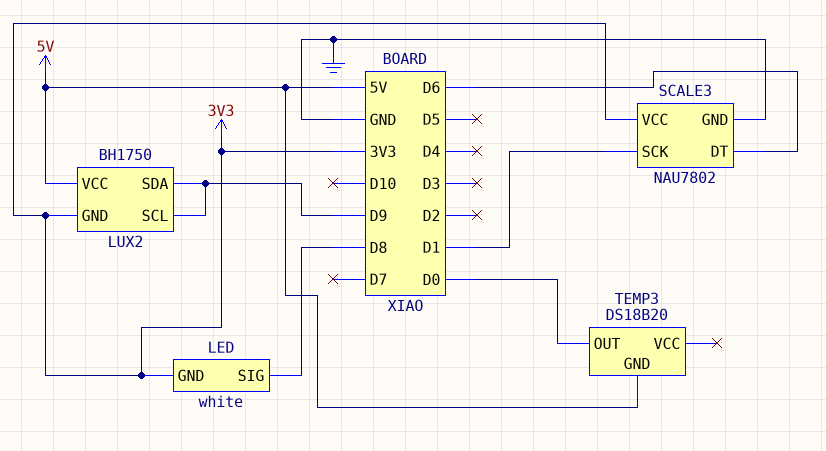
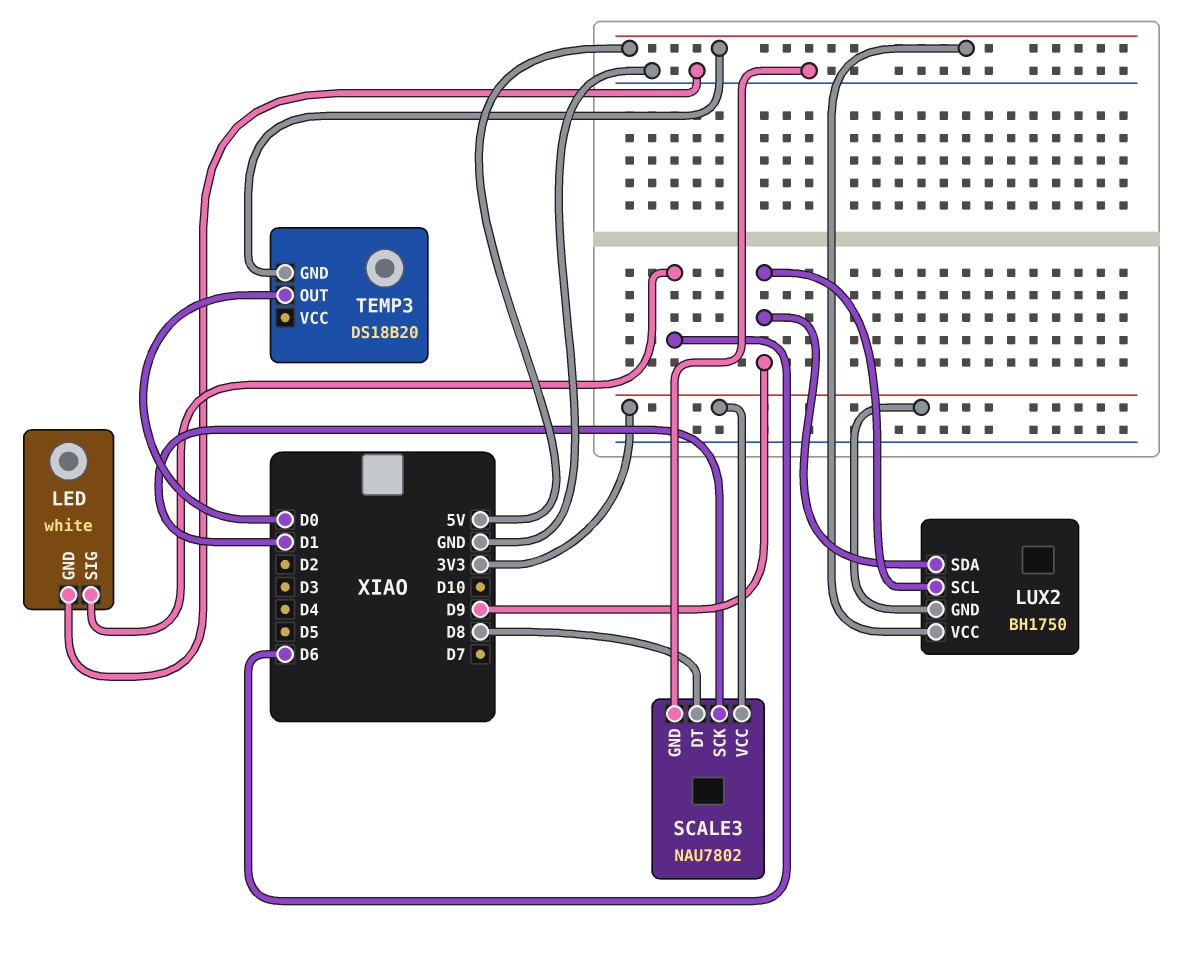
LED pin GND: 3V3 -> GND
LED pin SIG: D8 -> D6
SCALE3 pin DT: D6 -> D8

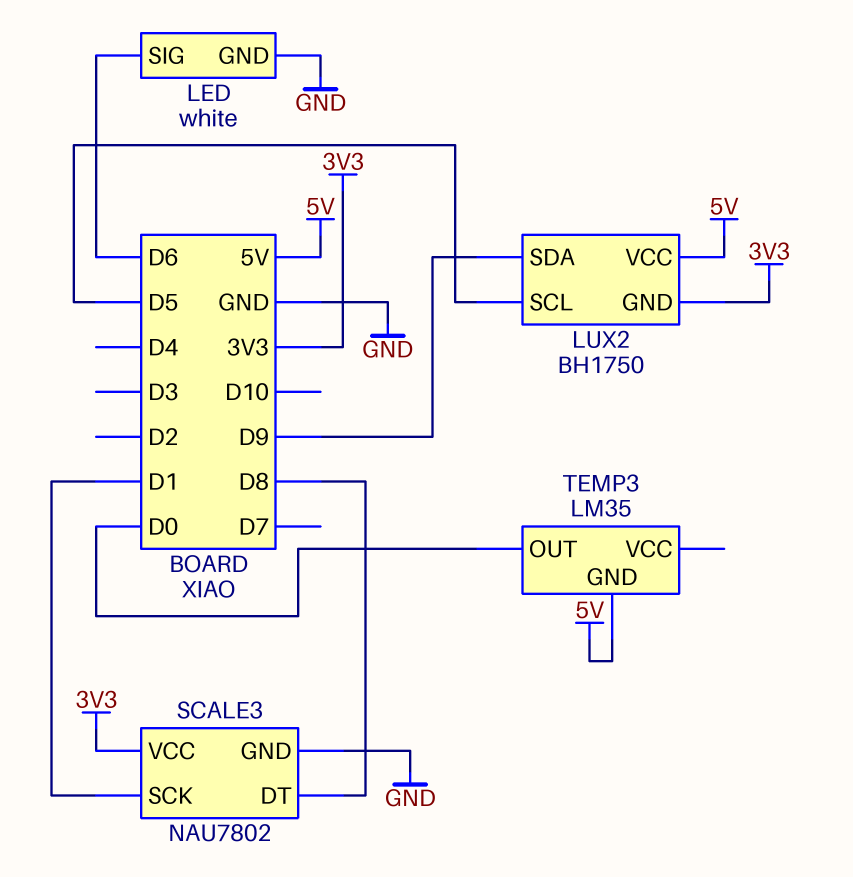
LUX2 pin SCL: D9 -> D5
TEMP3: DS18B20 -> LM35

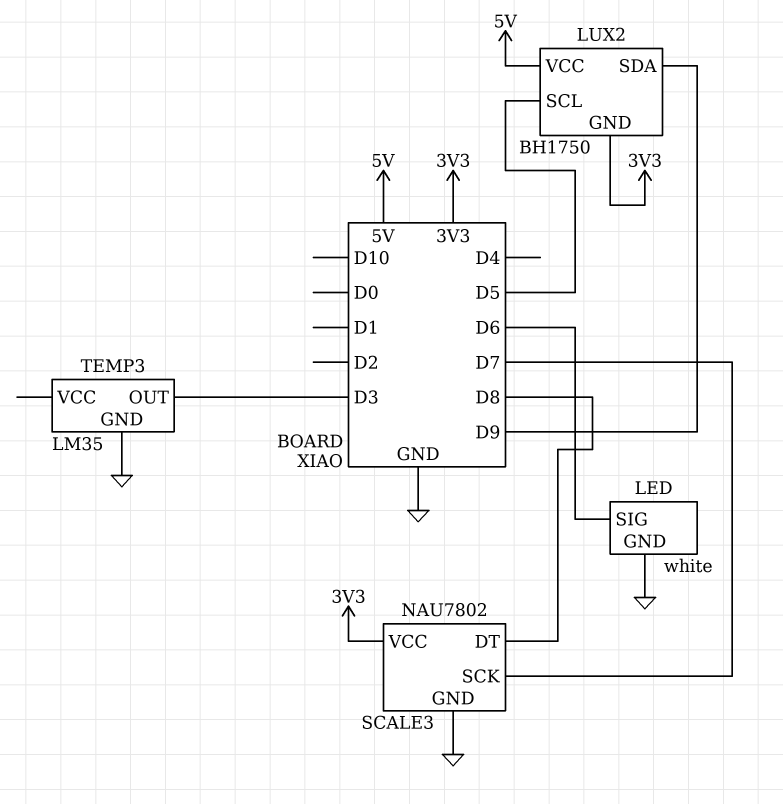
SCALE3 pin SCK: D1 -> D7
TEMP3 pin GND: 5V -> GND
TEMP3 pin OUT: D0 -> D3

